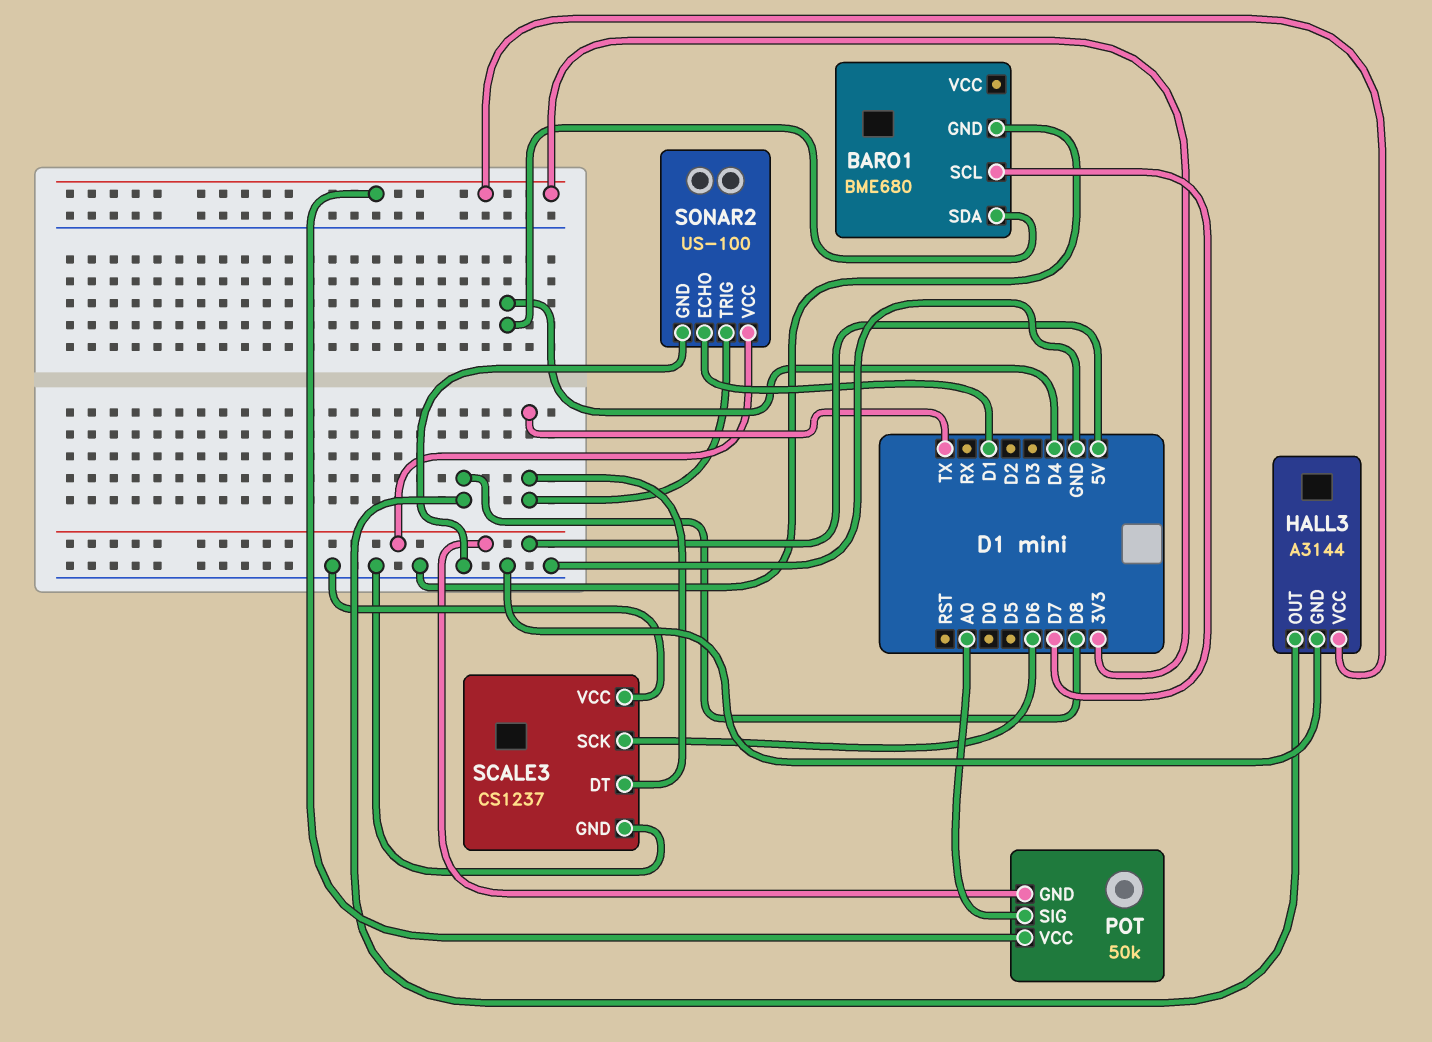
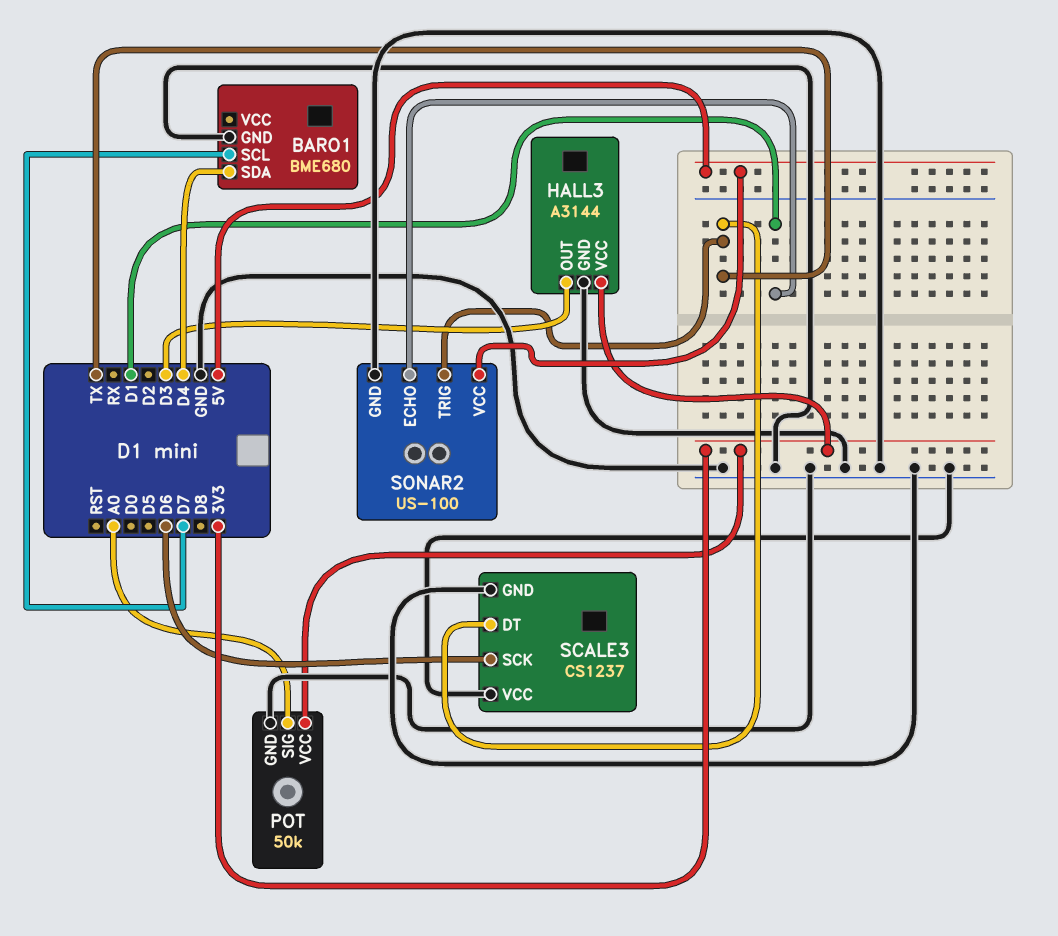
HALL3 pin OUT: D8 -> D3
POT pin GND: 5V -> GND

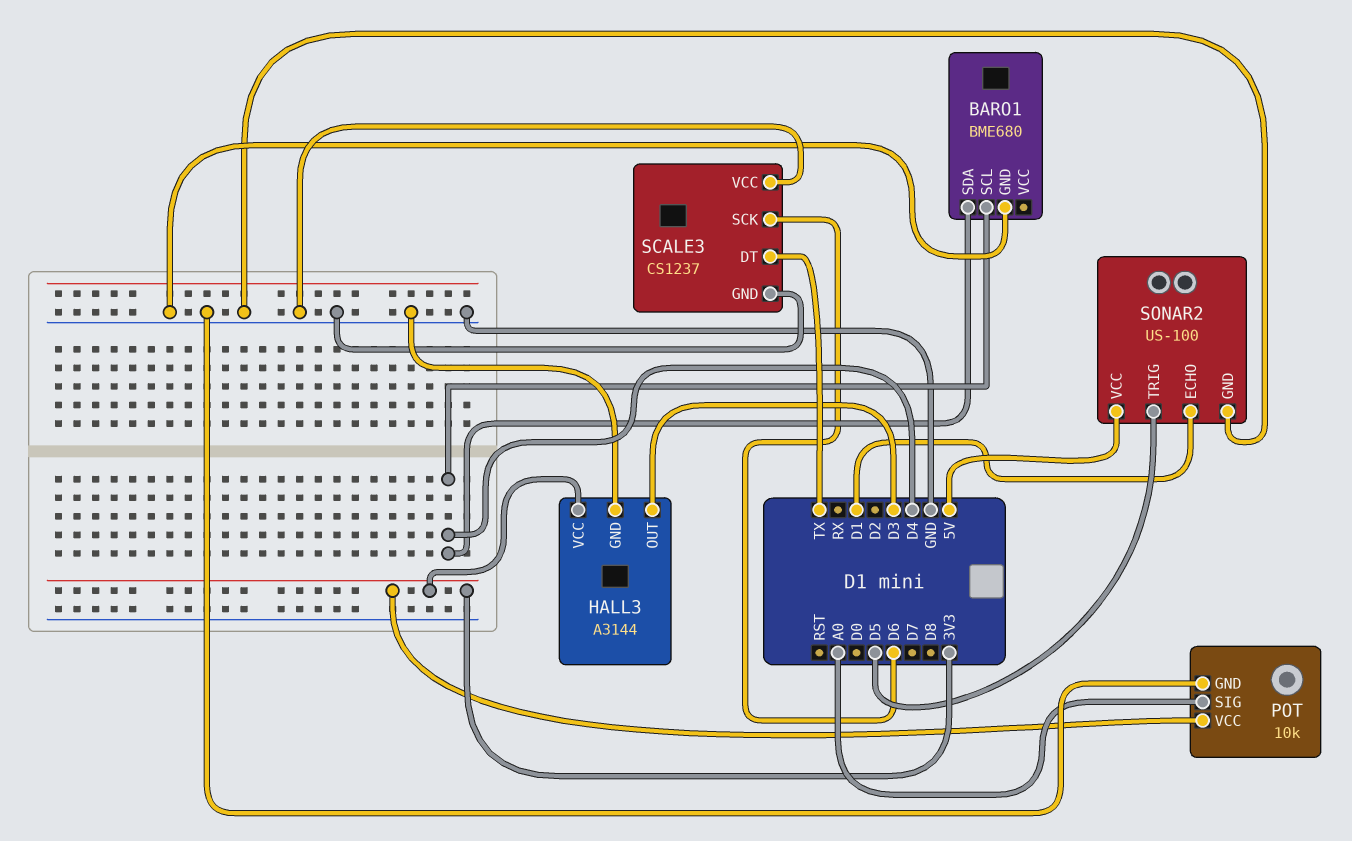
BARO1 pin SCL: D7 -> D4
POT: 50k -> 10k
SONAR2 pin TRIG: TX -> D5

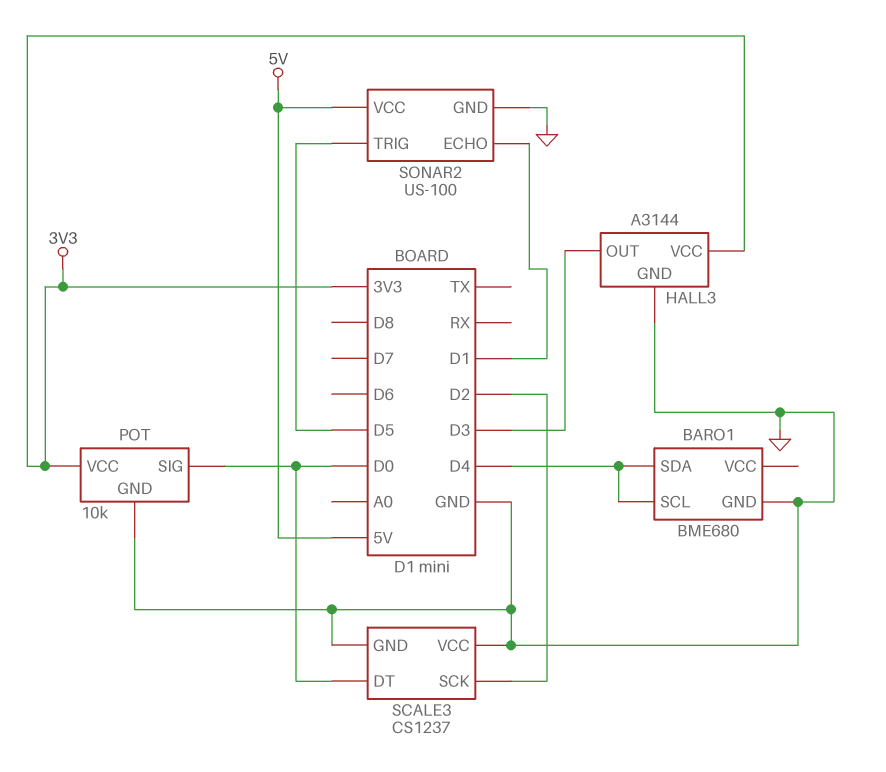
POT pin SIG: A0 -> D0
SCALE3 pin DT: TX -> D0
SCALE3 pin SCK: D6 -> D2

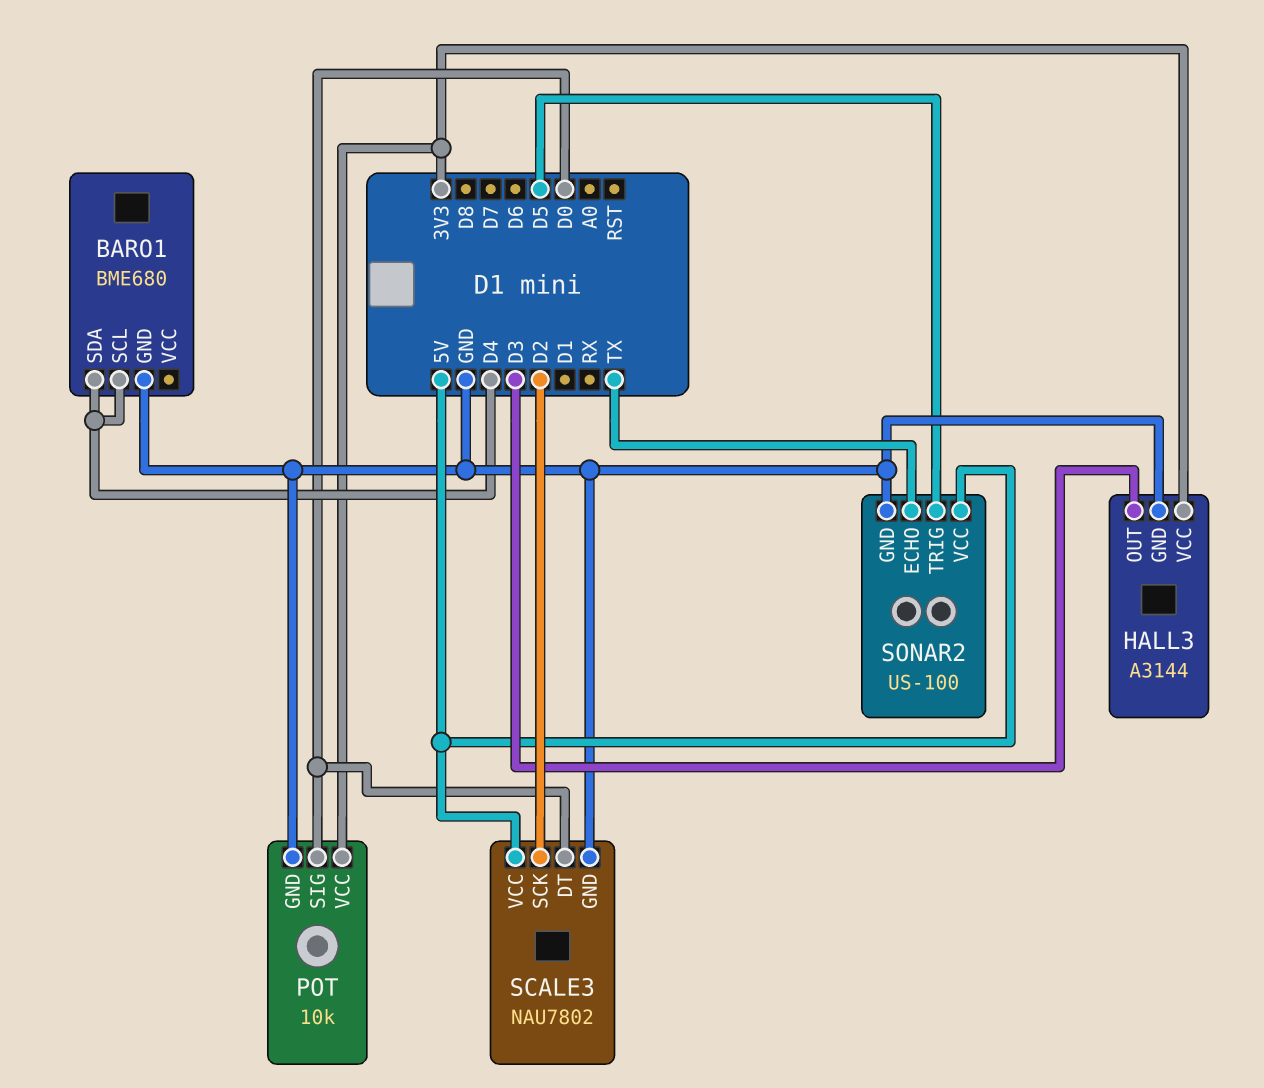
SCALE3: CS1237 -> NAU7802
SCALE3 pin VCC: GND -> 5V
SONAR2 pin ECHO: D1 -> TX

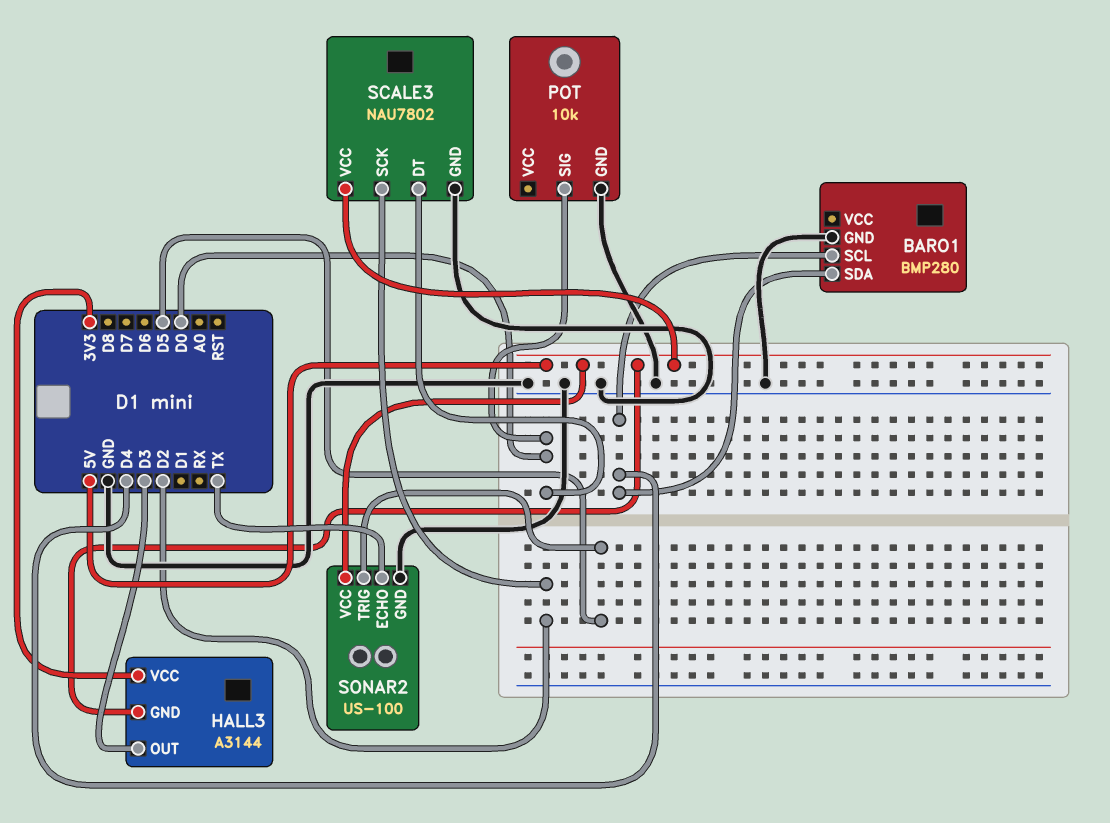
BARO1: BME680 -> BMP280
HALL3 pin GND: GND -> 5V
POT pin VCC: 3V3 -> none

